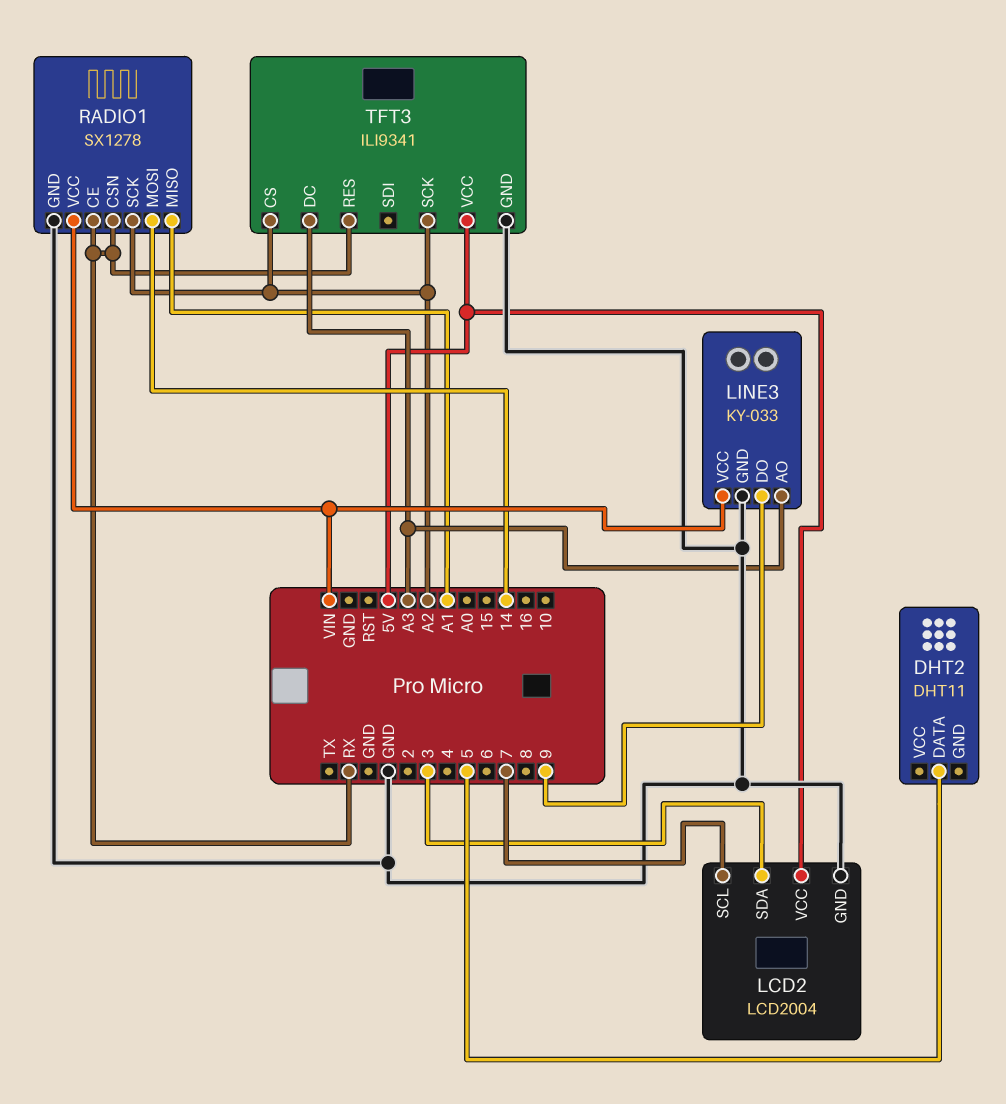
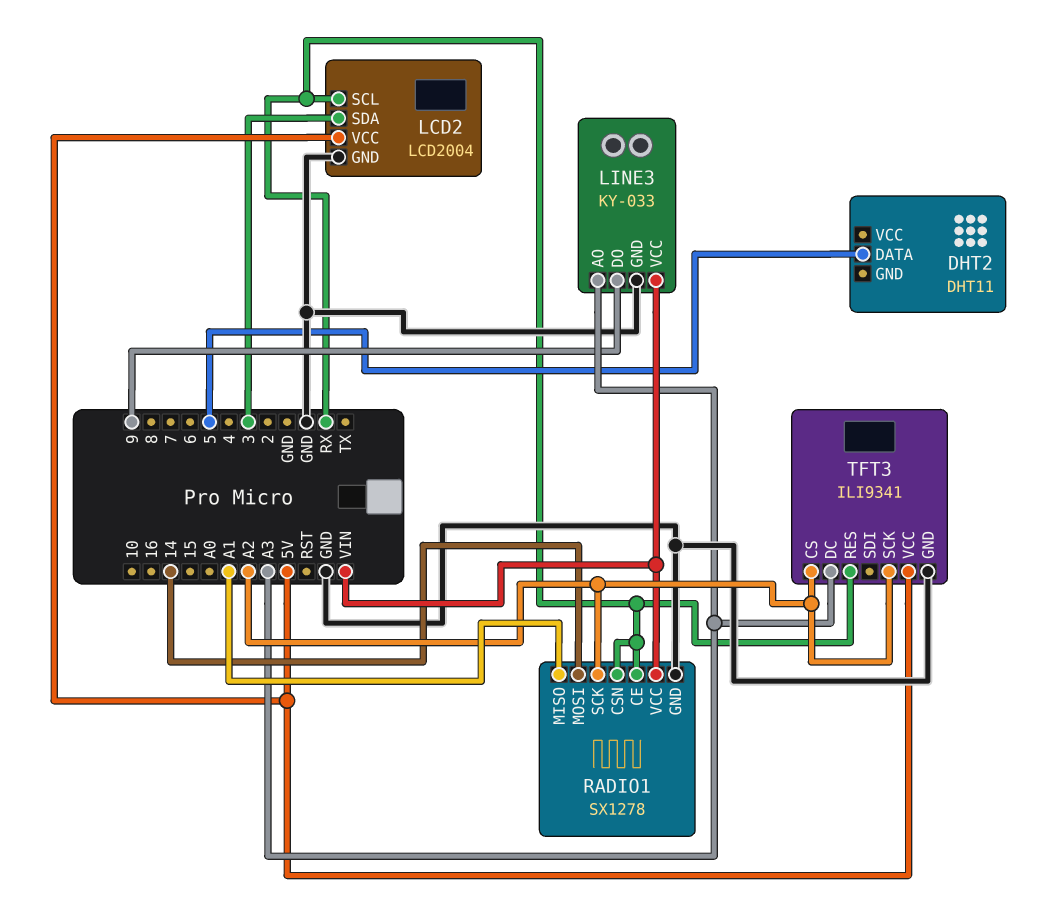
LCD2 pin SCL: 7 -> RX

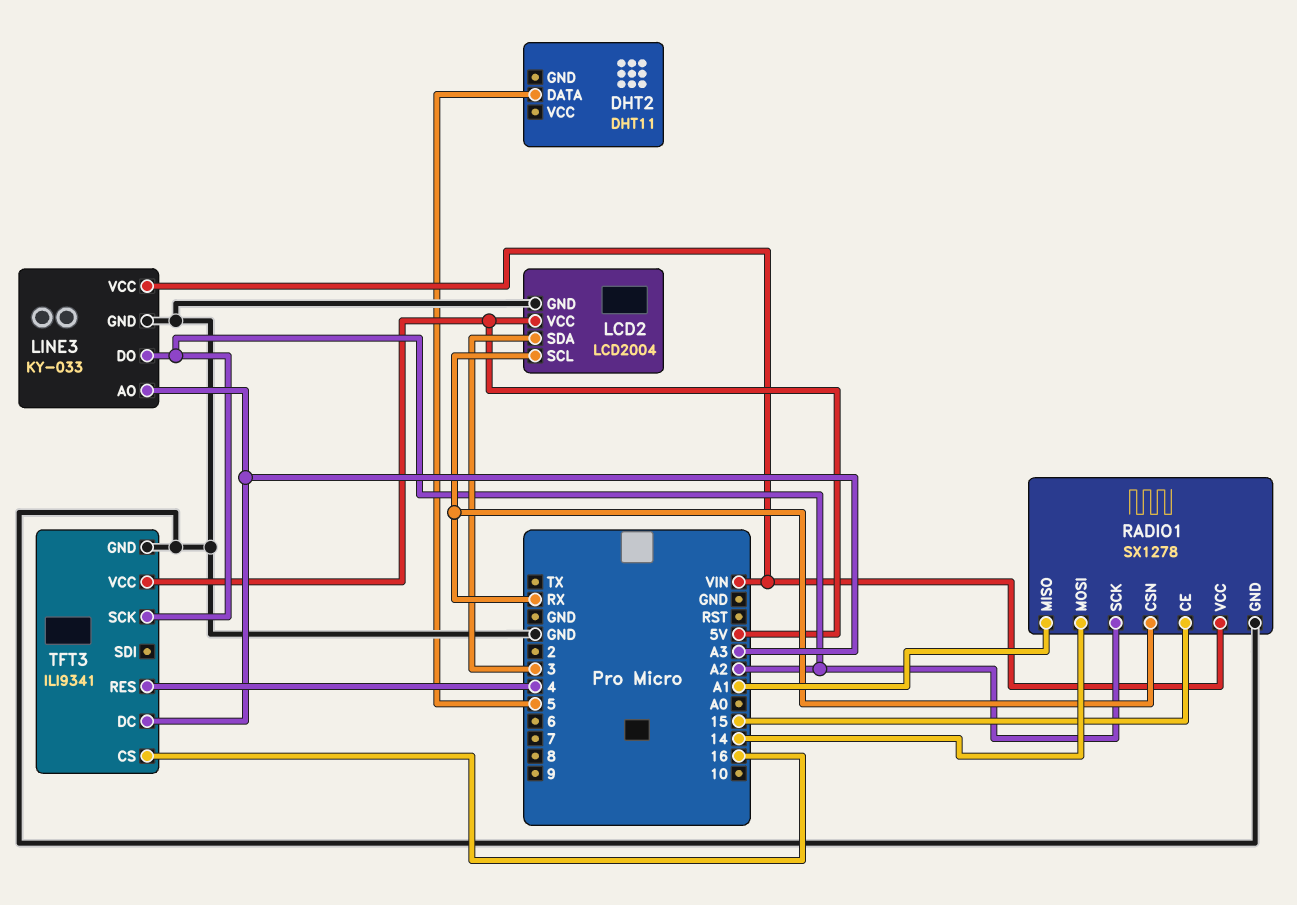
LINE3 pin DO: 9 -> A2
RADIO1 pin CE: RX -> 15
TFT3 pin CS: A2 -> 16
TFT3 pin RES: RX -> 4

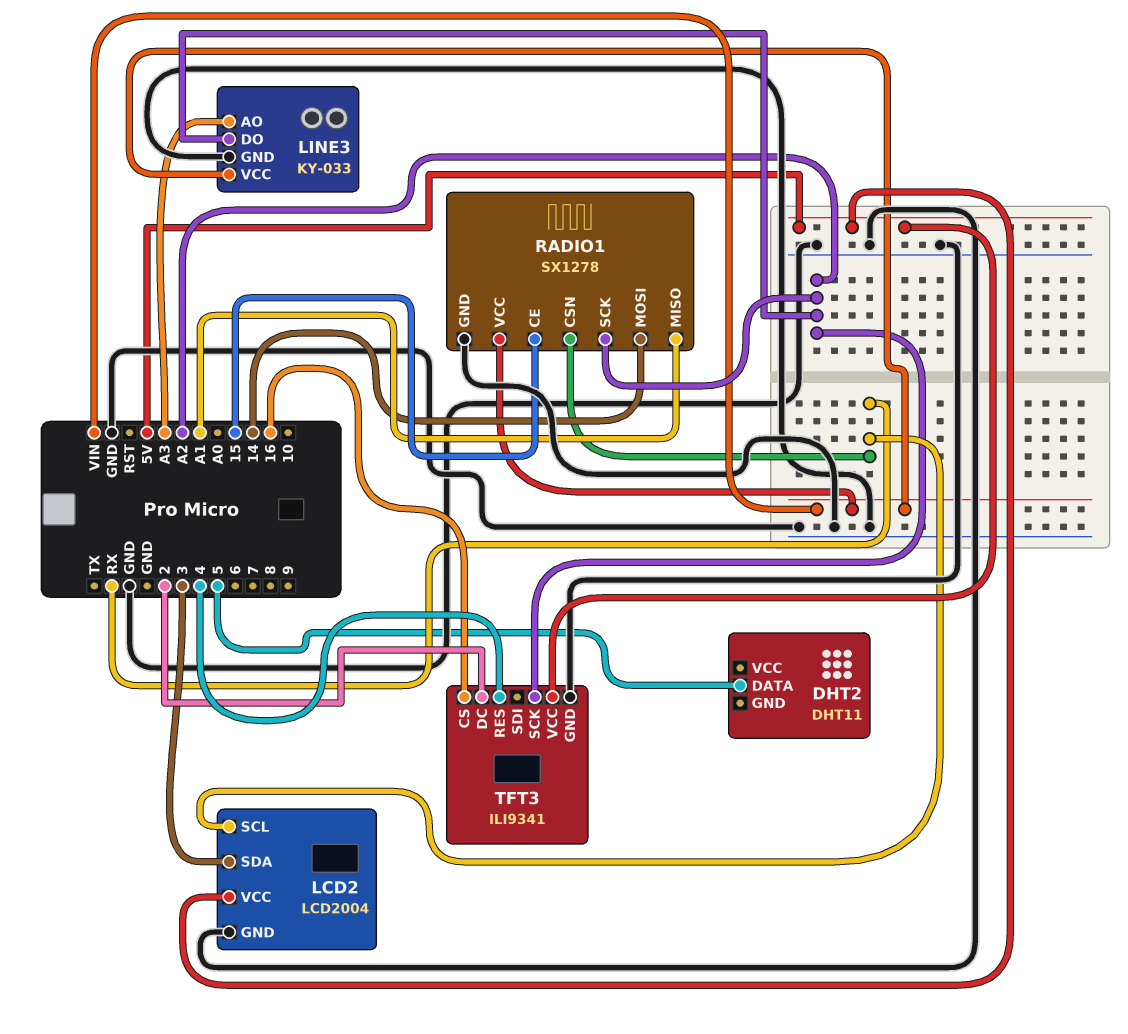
TFT3 pin DC: A3 -> 2

